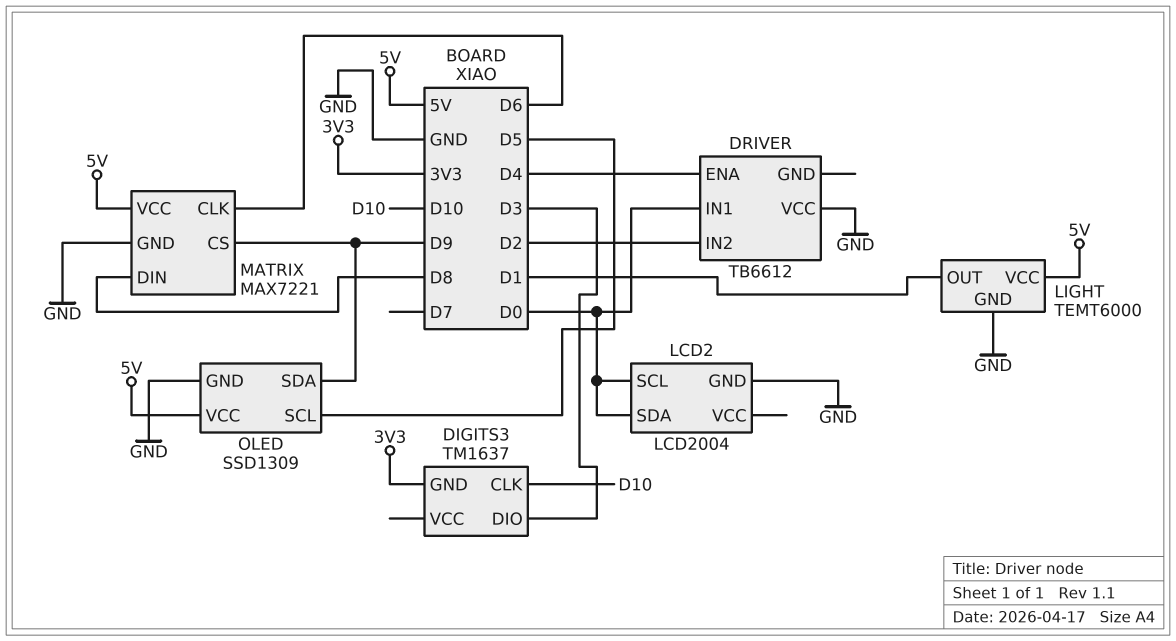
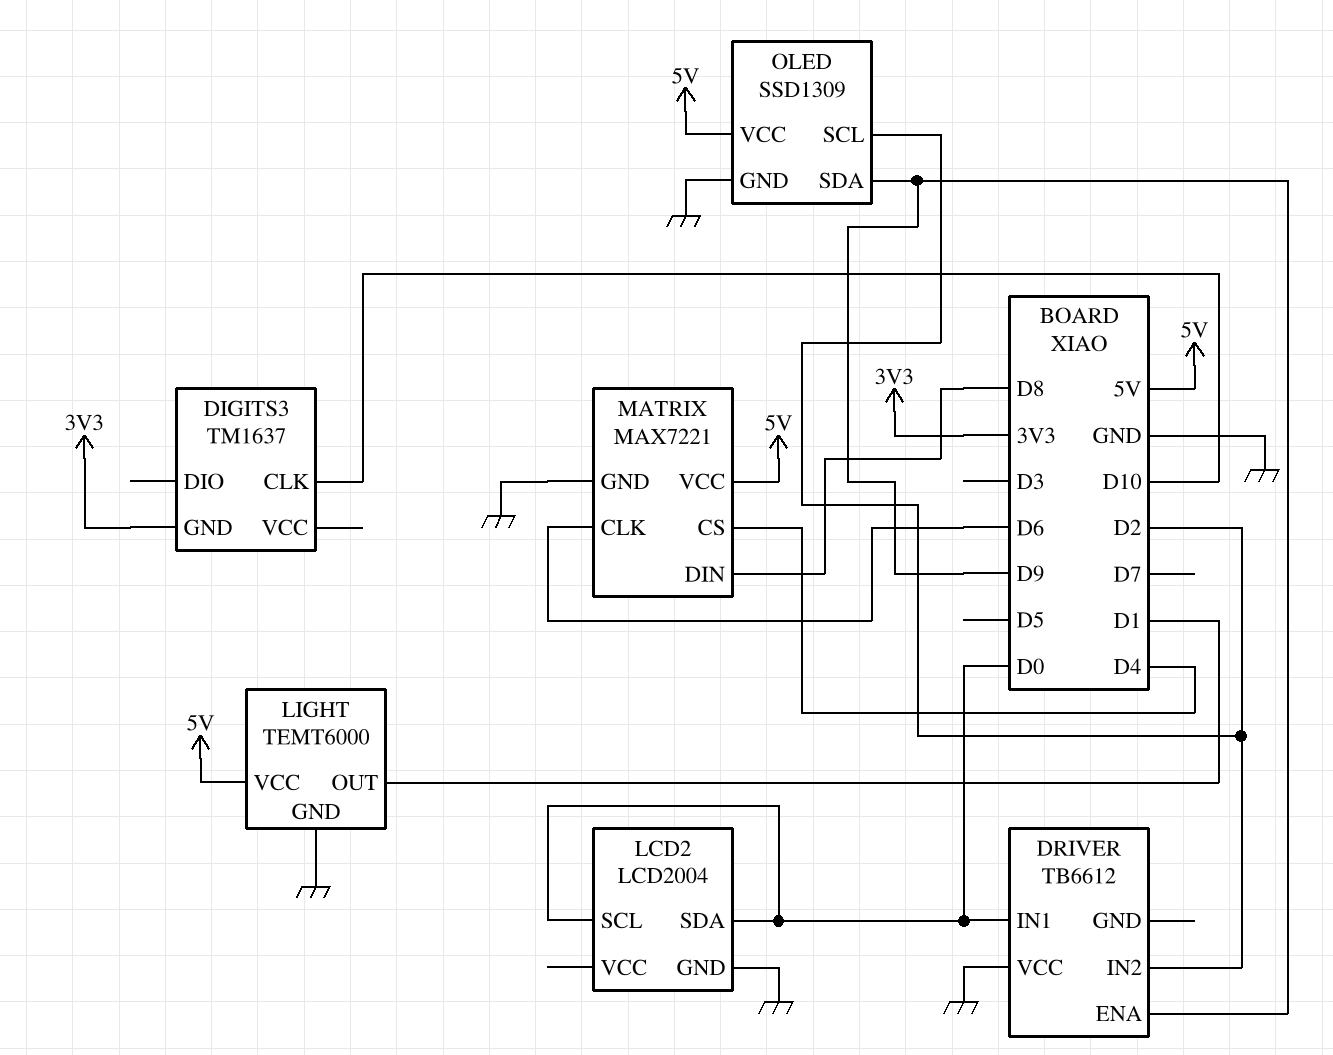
DIGITS3 pin DIO: D3 -> none
DRIVER pin ENA: D4 -> D9
MATRIX pin CS: D9 -> D4
OLED pin SCL: D5 -> D2

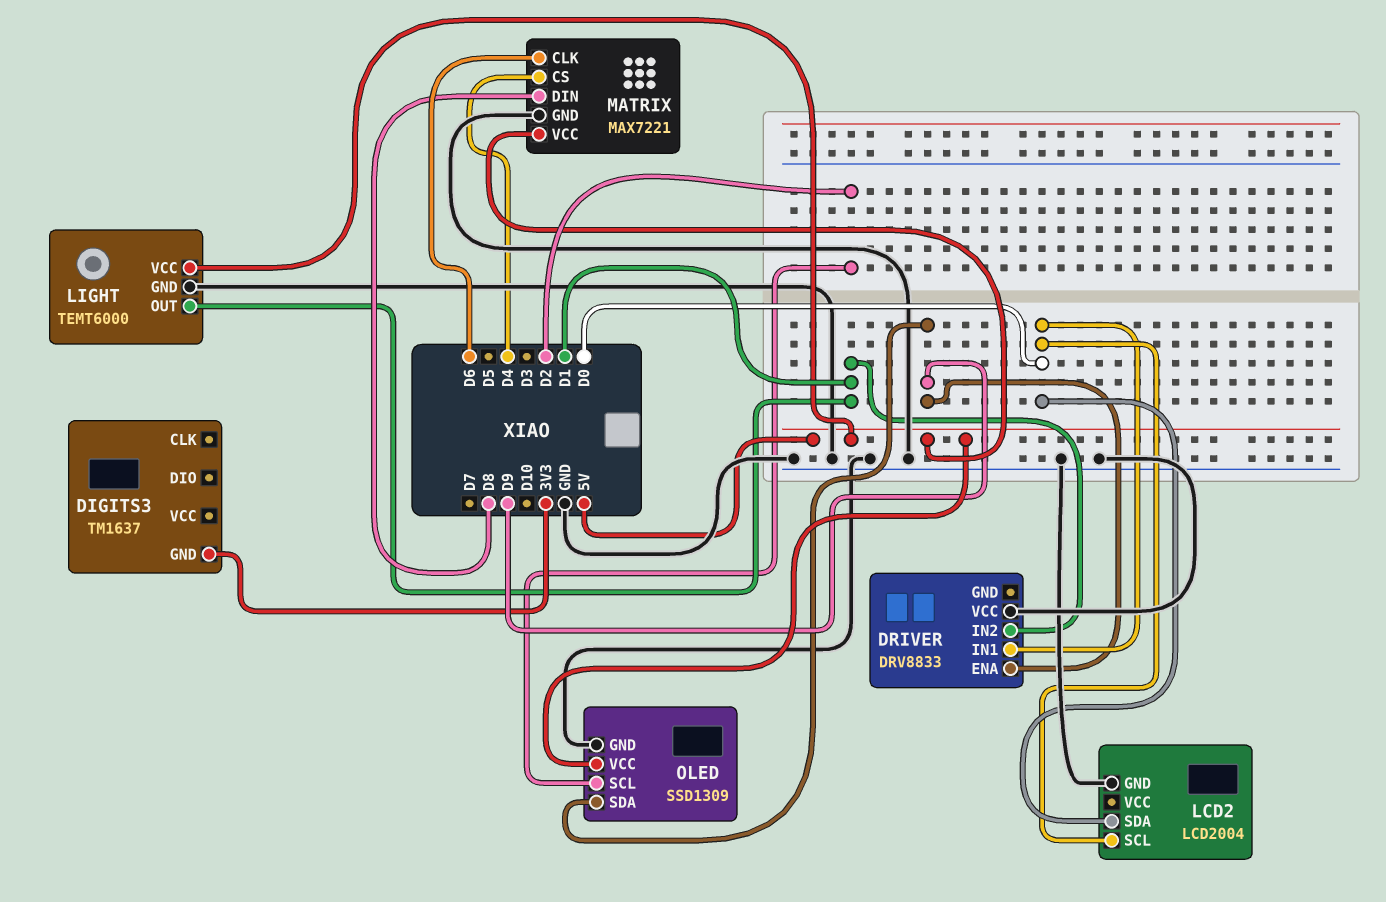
DIGITS3 pin CLK: D10 -> none
DRIVER: TB6612 -> DRV8833
DRIVER pin IN2: D2 -> D1

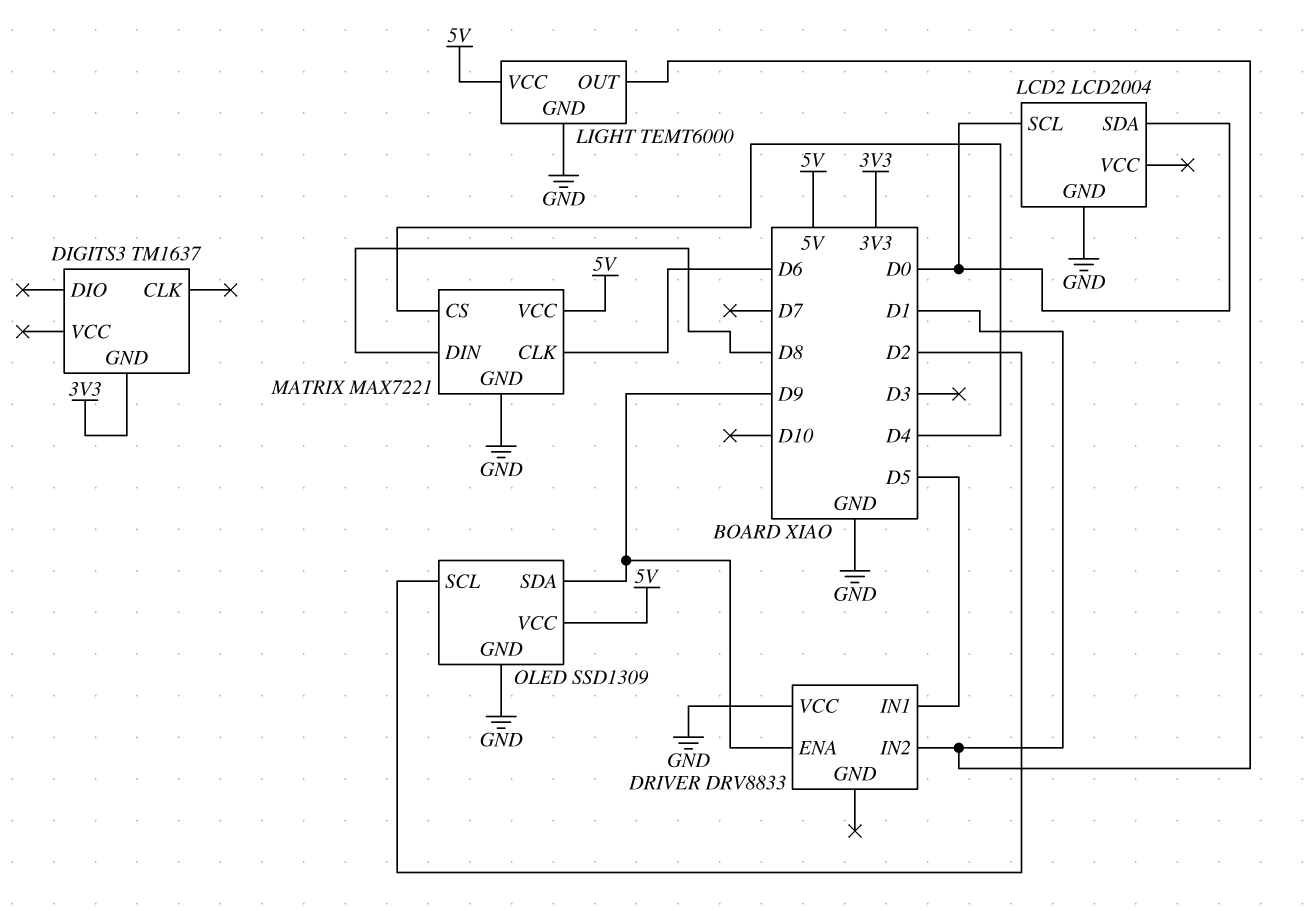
DRIVER pin IN1: D0 -> D5

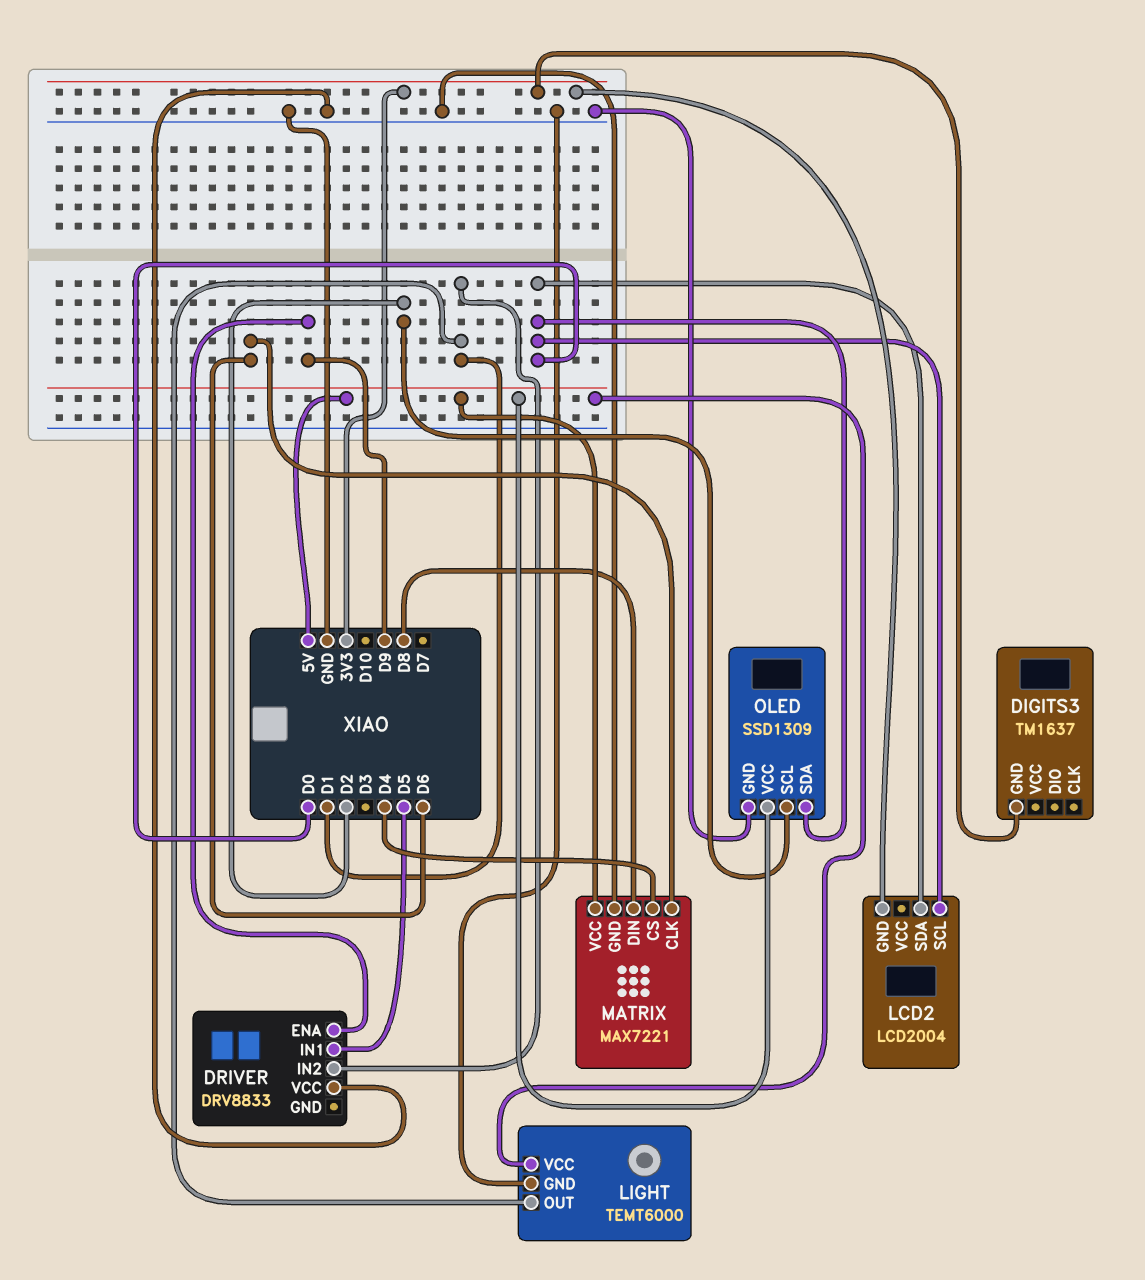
LCD2 pin GND: GND -> 3V3
OLED pin SDA: D9 -> D0

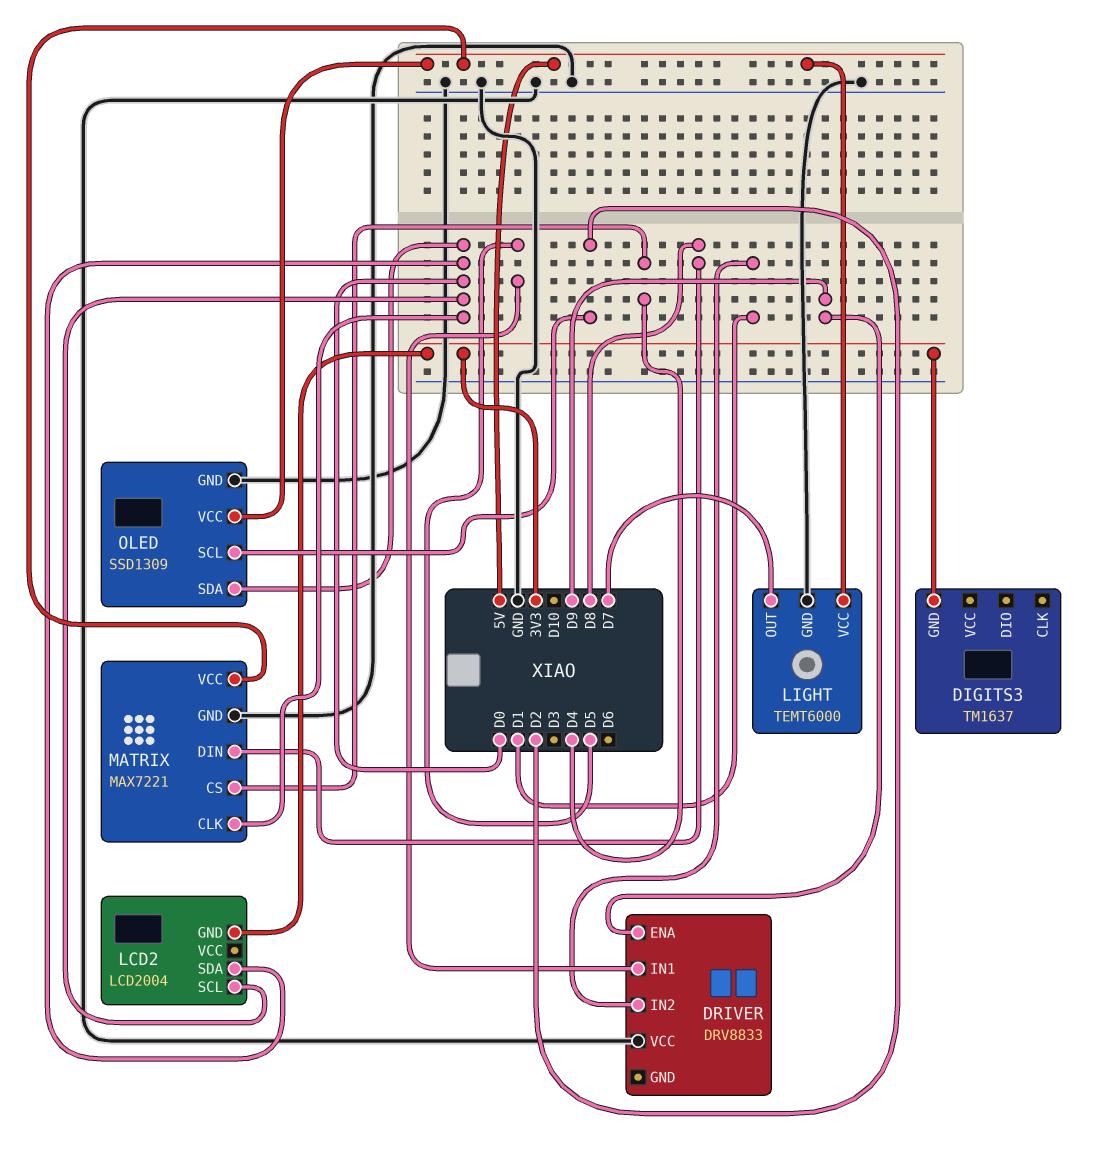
LIGHT pin OUT: D1 -> D7
MATRIX pin CLK: D6 -> D0

